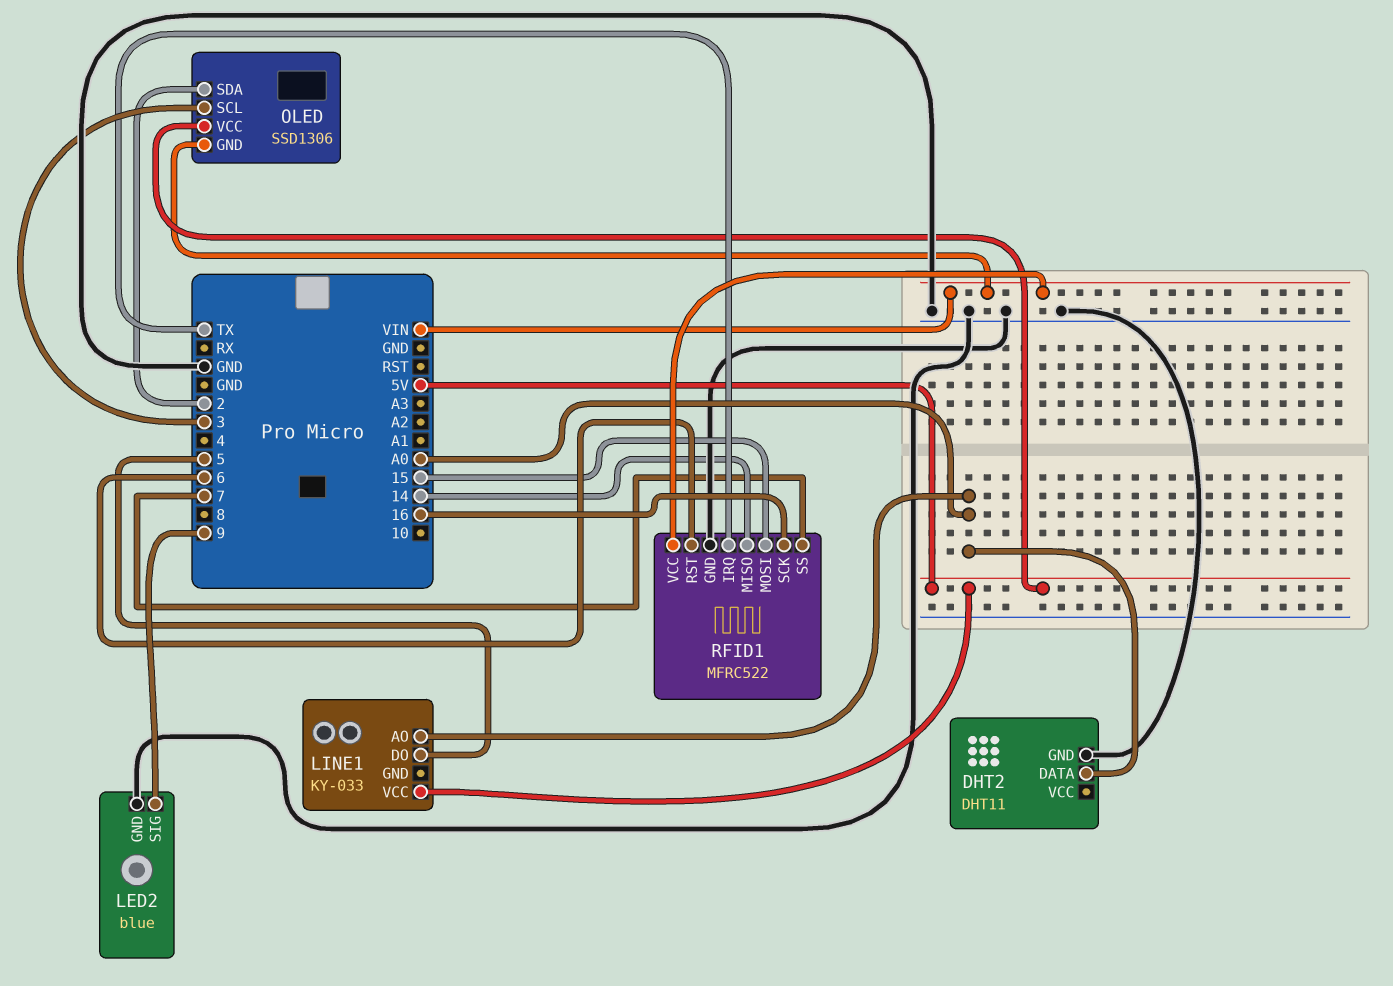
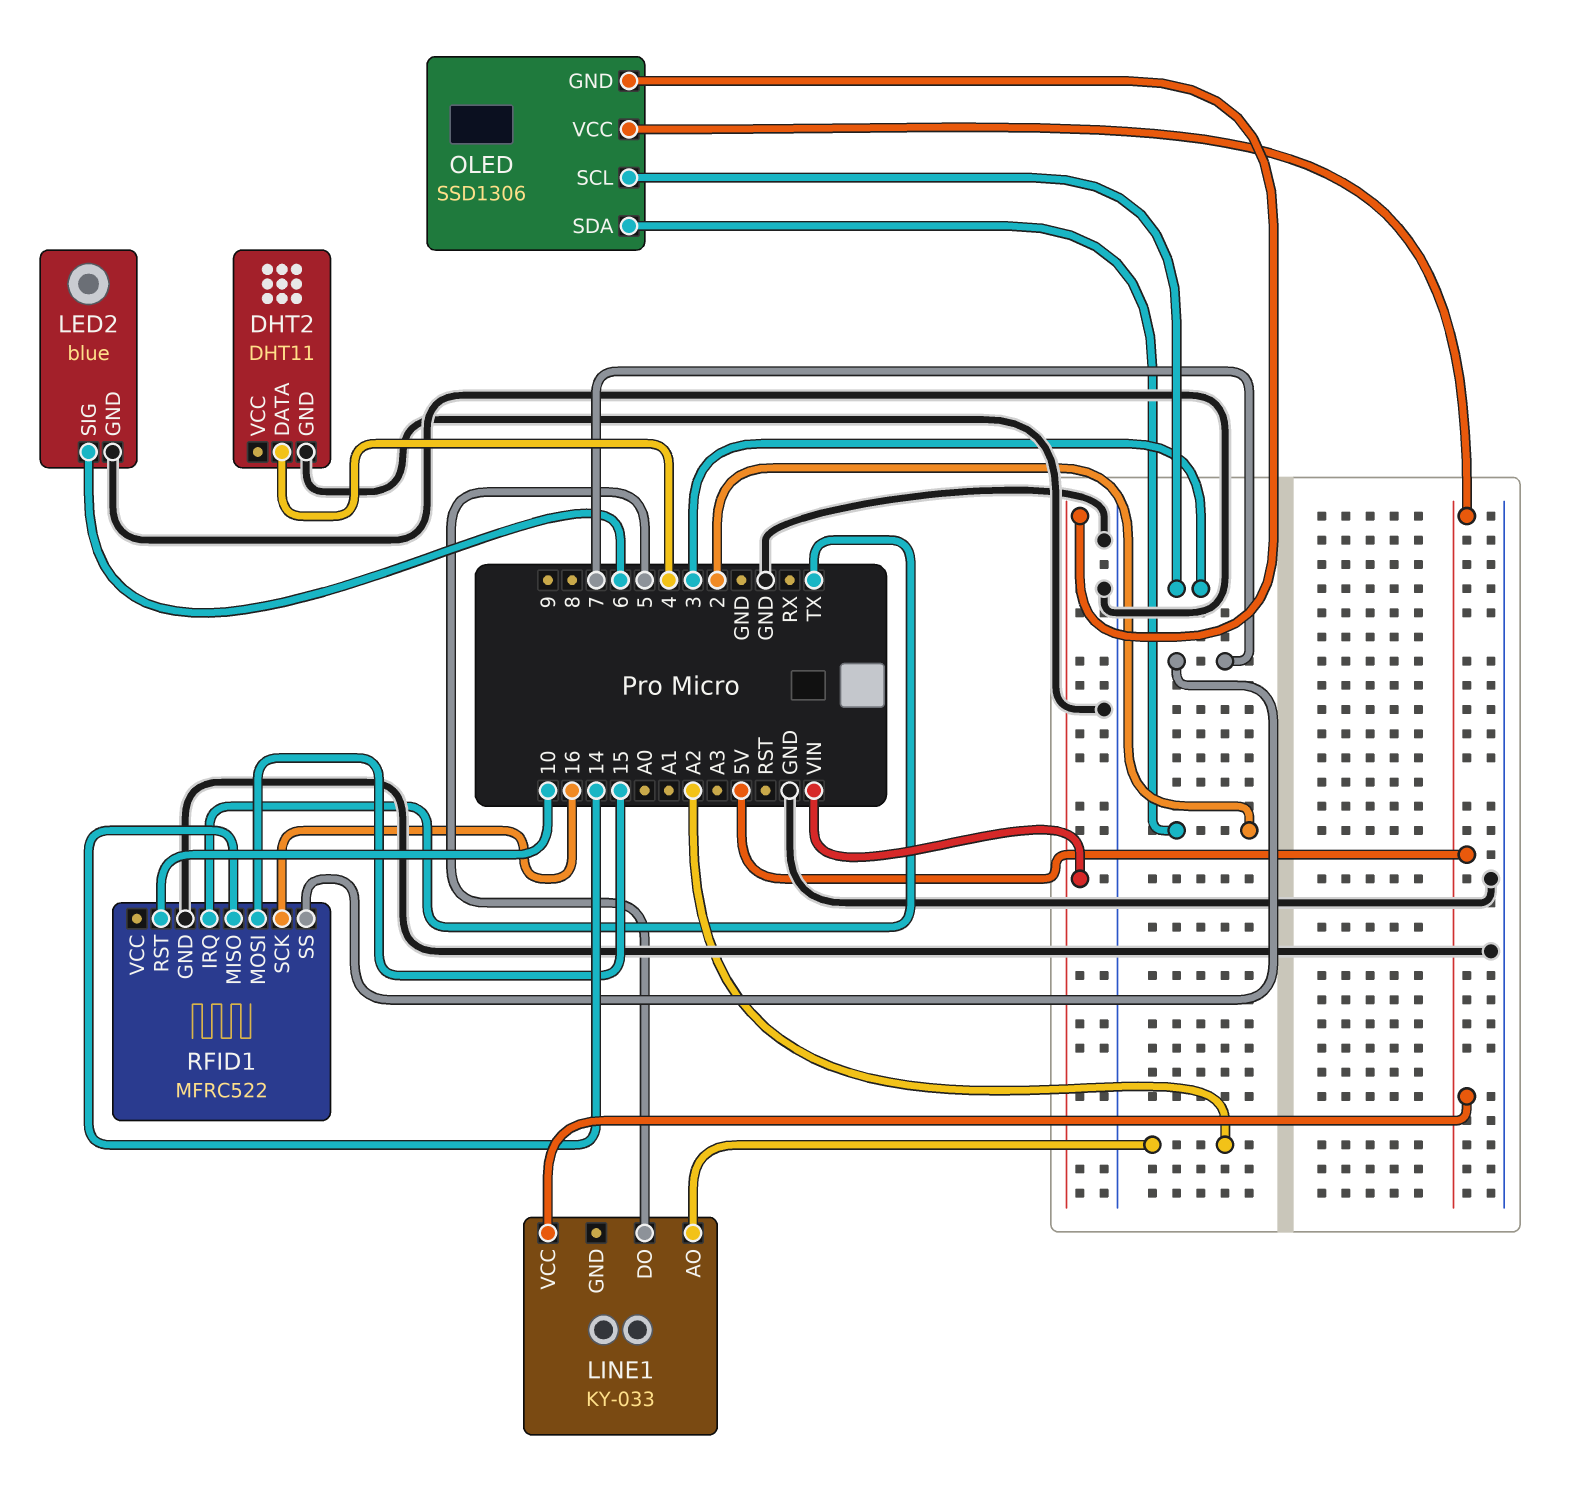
DHT2 pin DATA: A0 -> 4
LED2 pin SIG: 9 -> 6
LINE1 pin AO: A0 -> A2
RFID1 pin RST: 6 -> 10
RFID1 pin VCC: VIN -> none

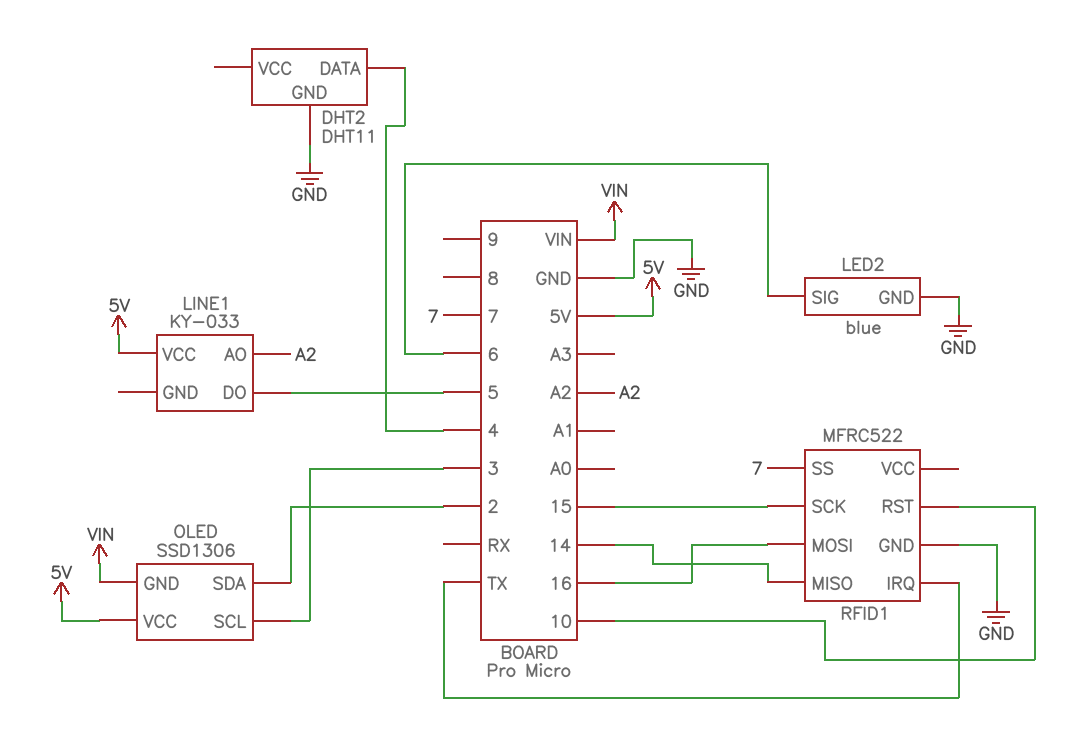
RFID1 pin MOSI: 15 -> 16
RFID1 pin SCK: 16 -> 15

